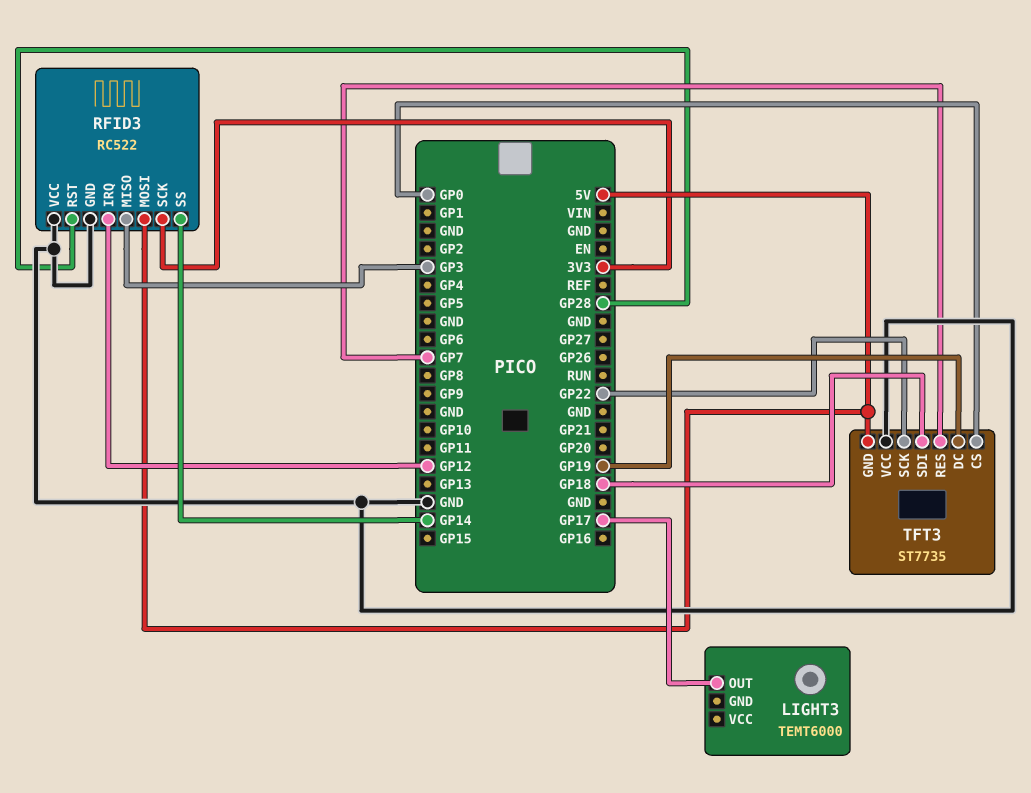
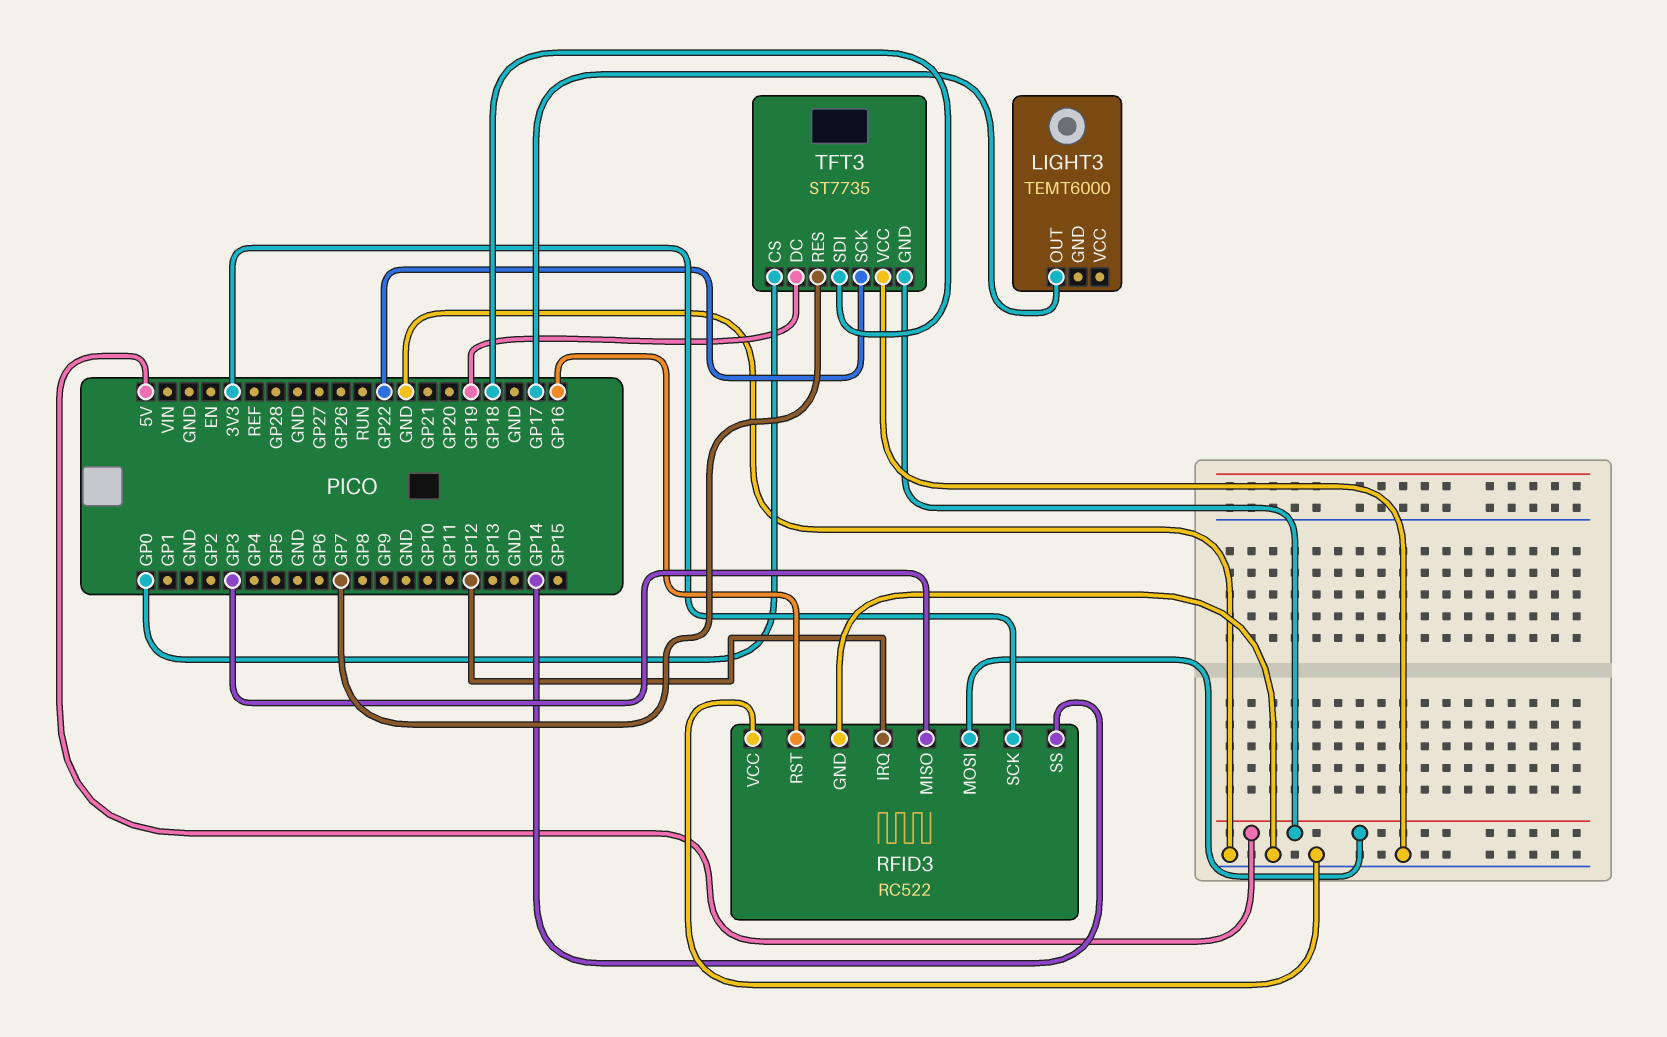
RFID3 pin RST: GP28 -> GP16

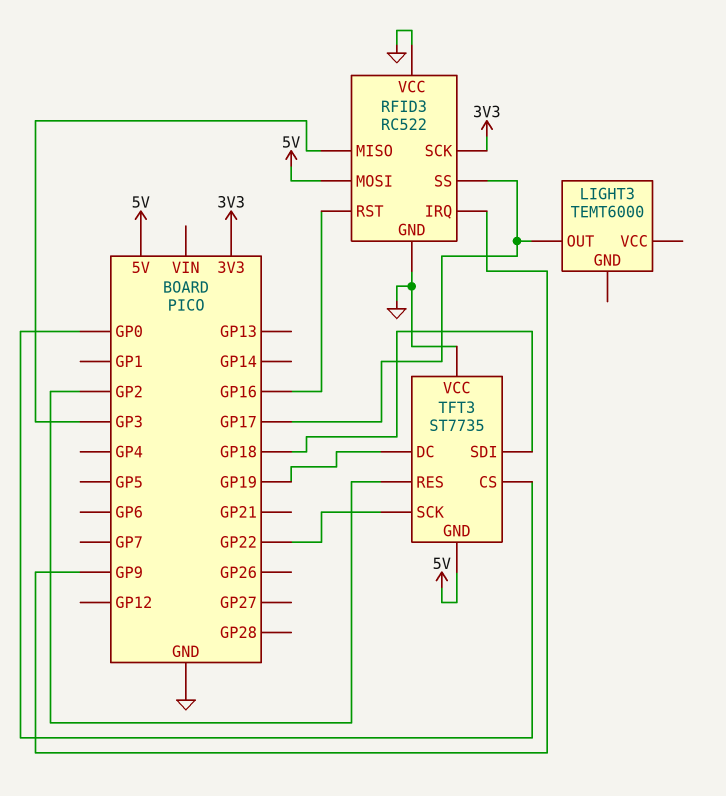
RFID3 pin IRQ: GP12 -> GP9
RFID3 pin SS: GP14 -> GP17
TFT3 pin RES: GP7 -> GP2

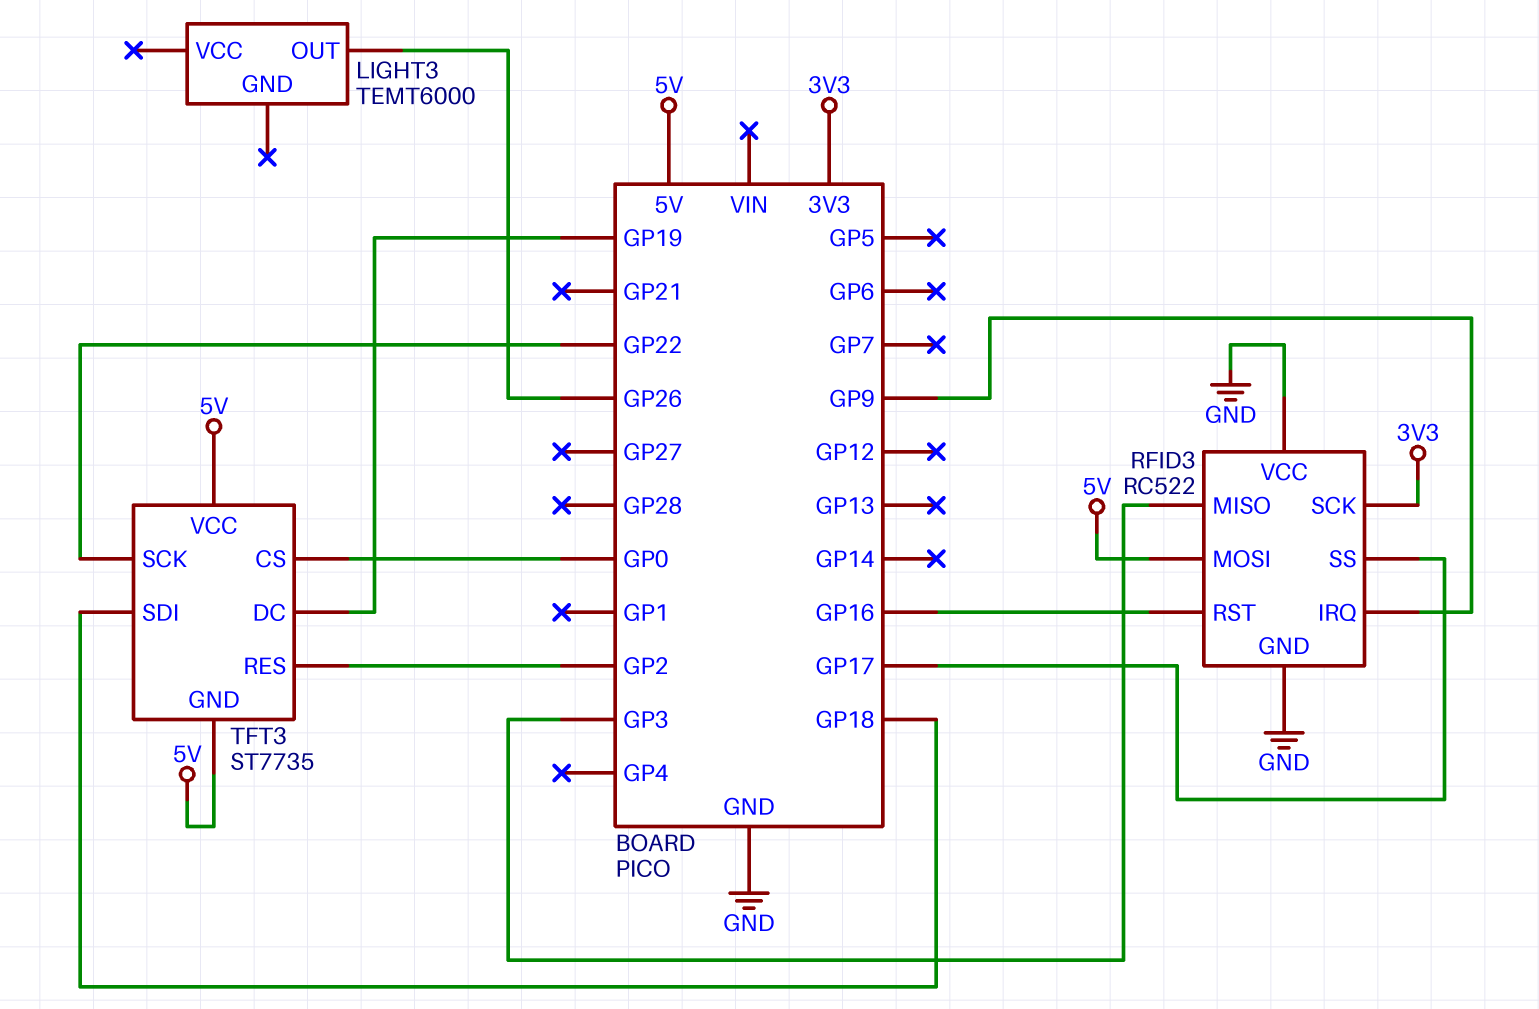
LIGHT3 pin OUT: GP17 -> GP26
TFT3 pin VCC: GND -> 5V

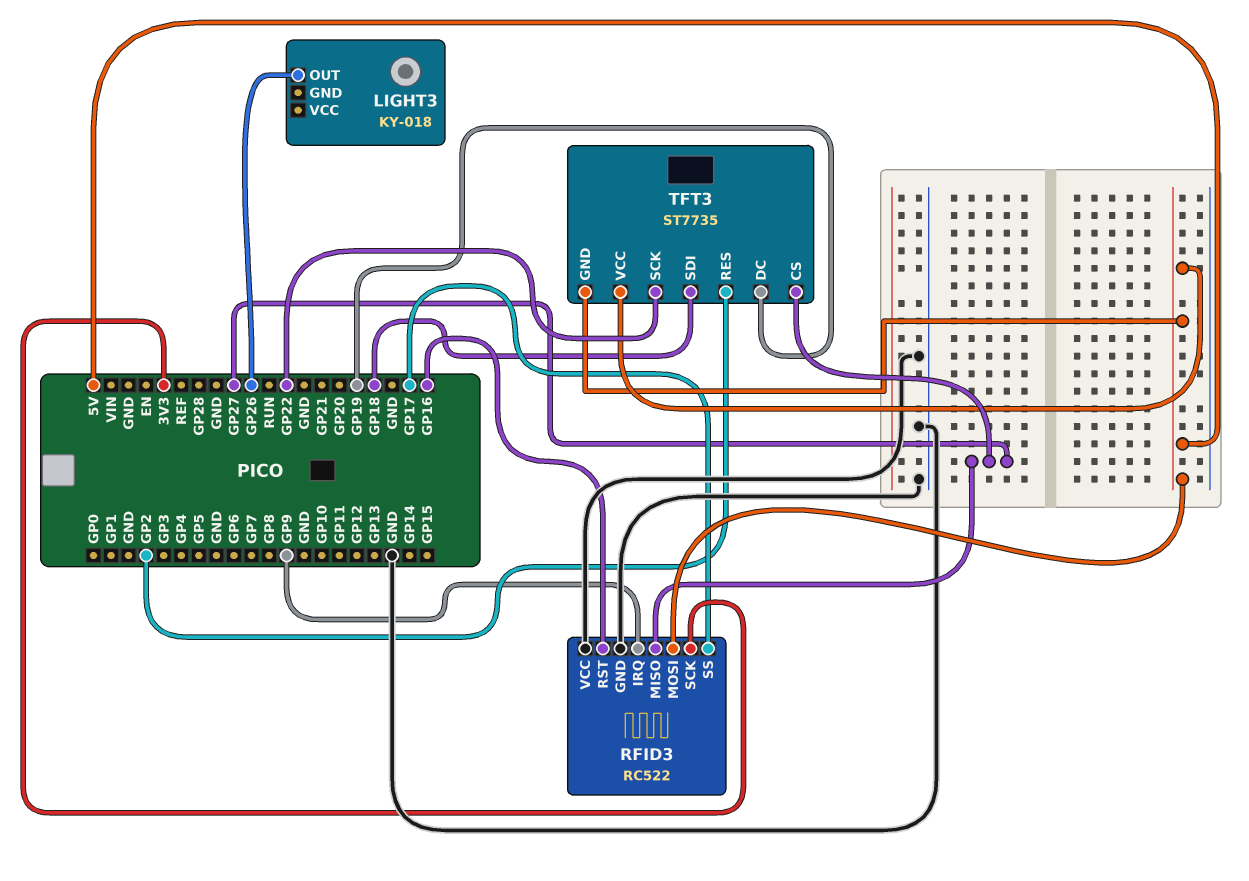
LIGHT3: TEMT6000 -> KY-018
RFID3 pin MISO: GP3 -> GP27
TFT3 pin CS: GP0 -> GP27

